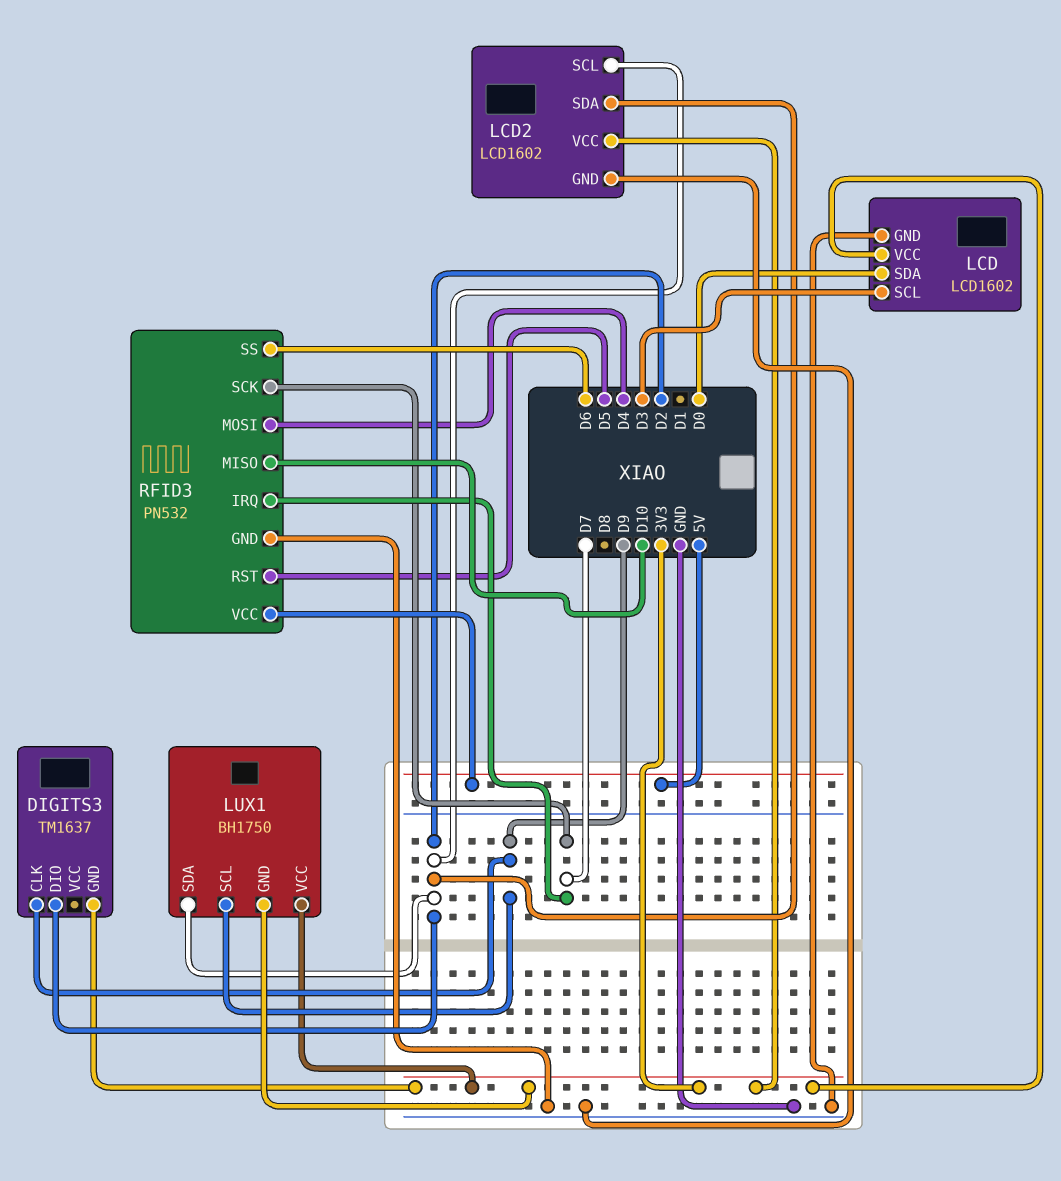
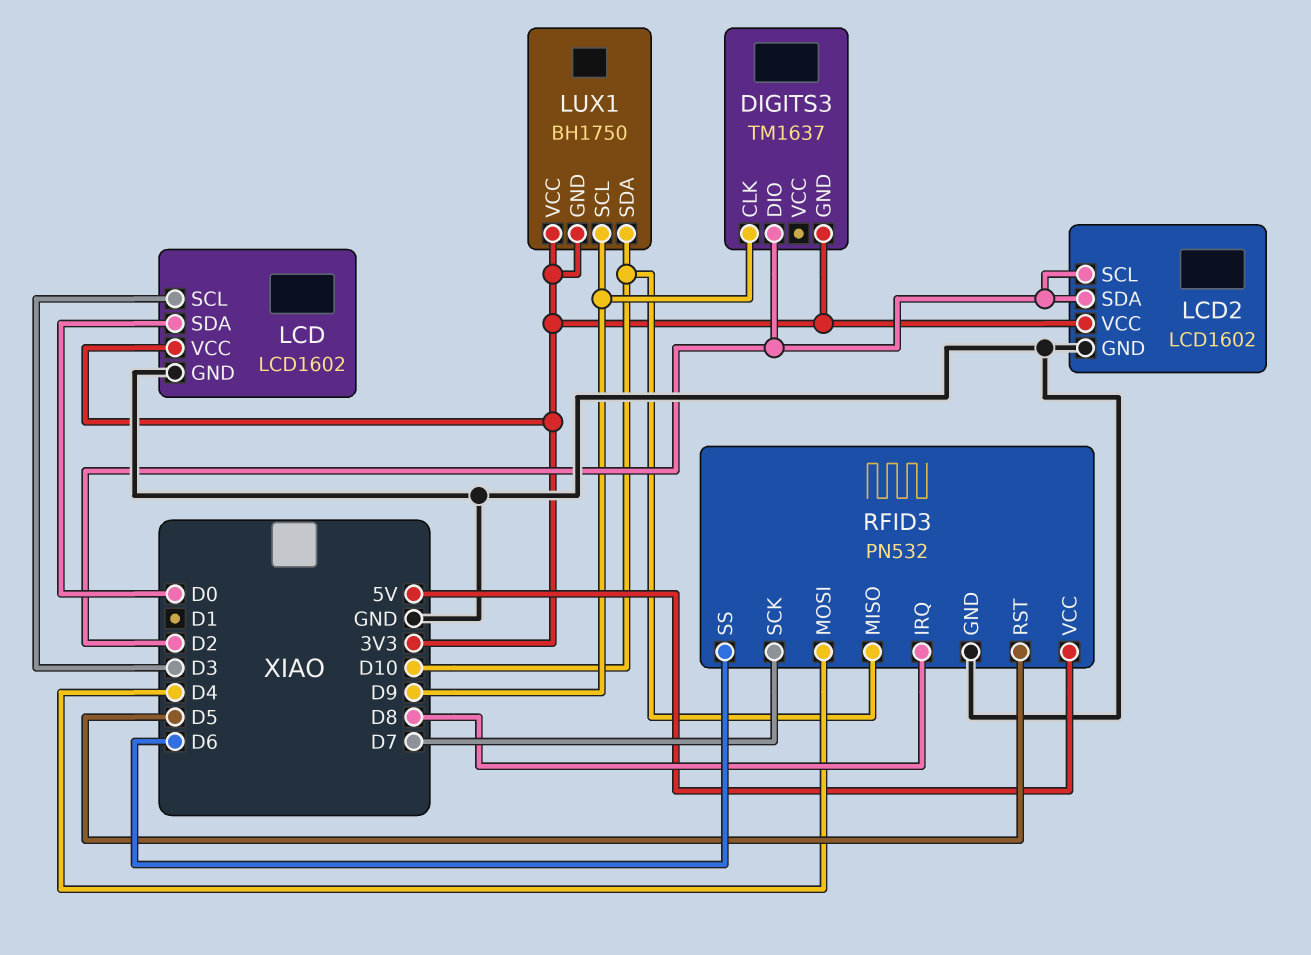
LUX1 pin SDA: D2 -> D10
RFID3 pin IRQ: D7 -> D8

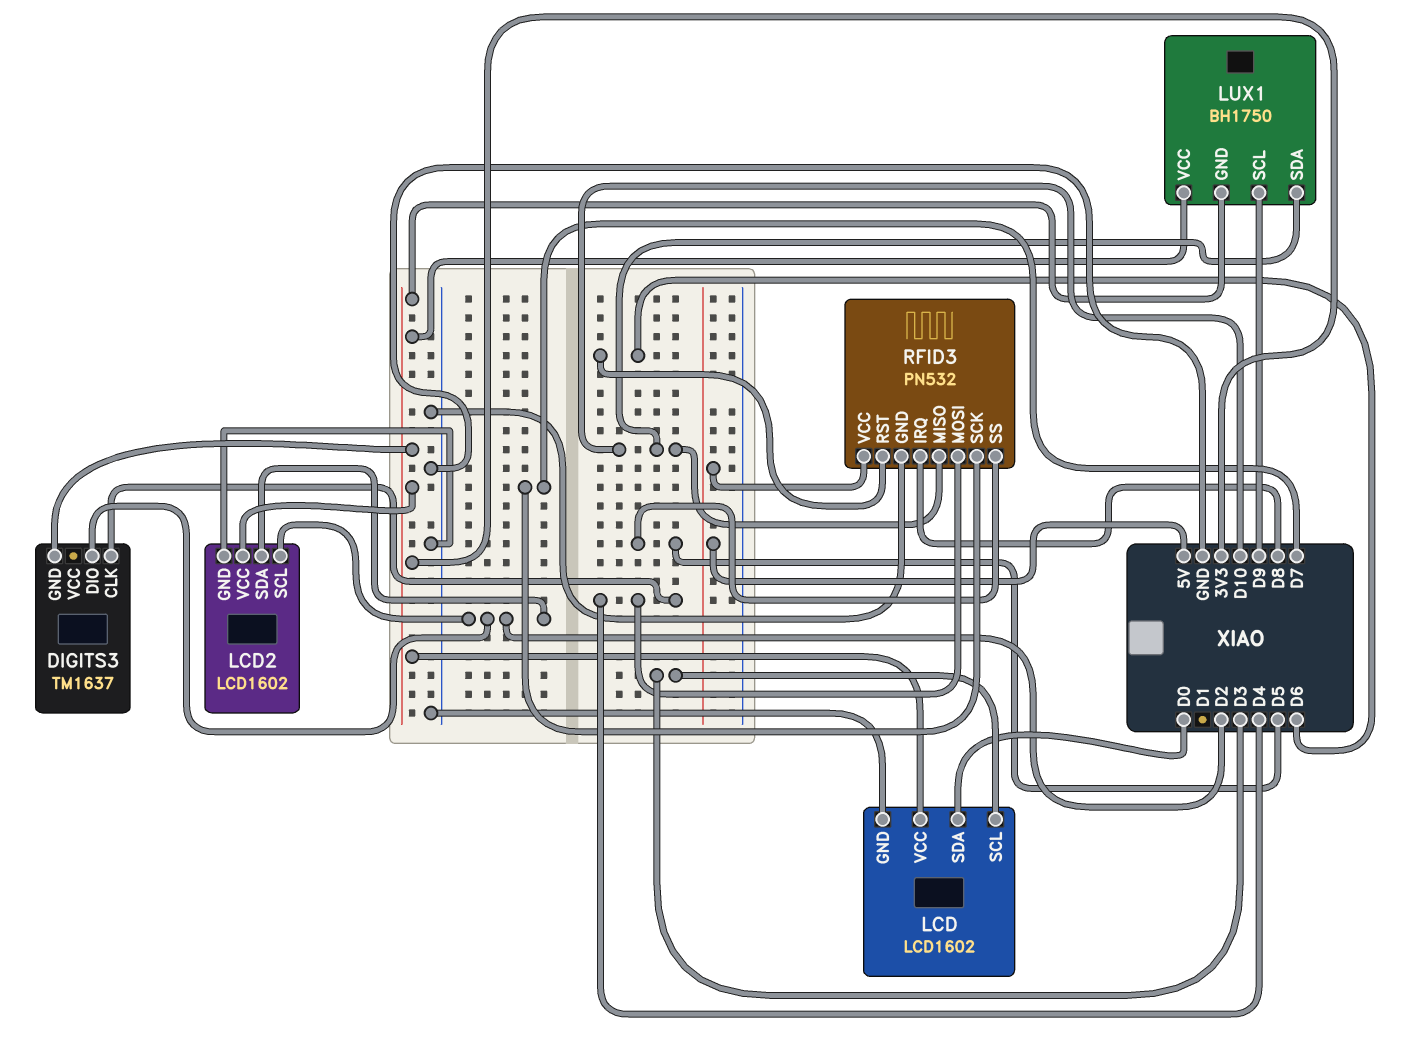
DIGITS3 pin CLK: D9 -> D4
RFID3 pin RST: D5 -> D6
RFID3 pin SS: D6 -> D5

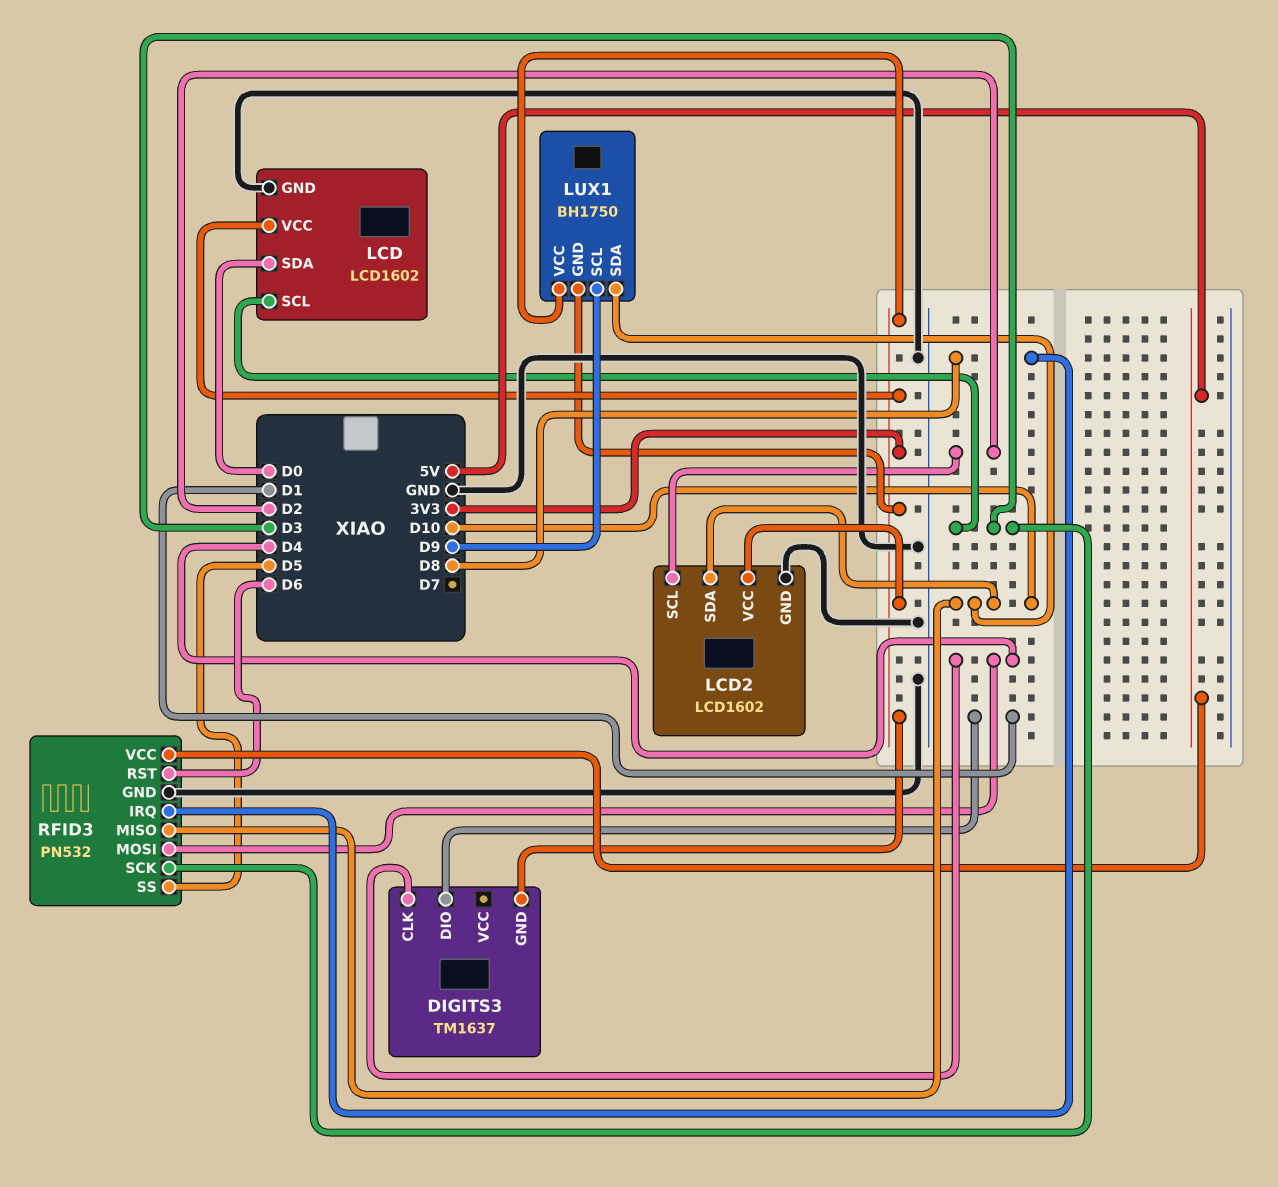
DIGITS3 pin DIO: D2 -> D1
LCD2 pin SDA: D2 -> D10
RFID3 pin SCK: D7 -> D3

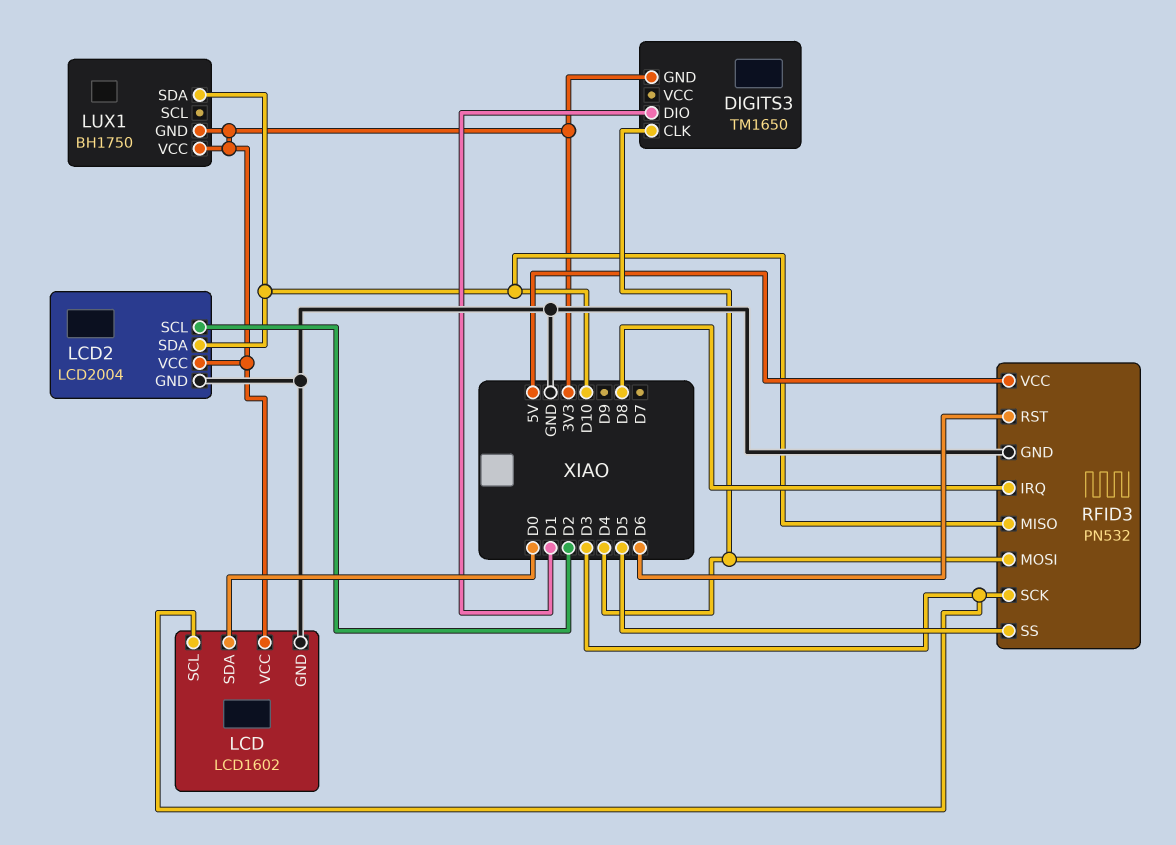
DIGITS3: TM1637 -> TM1650
LCD2: LCD1602 -> LCD2004
LUX1 pin SCL: D9 -> none

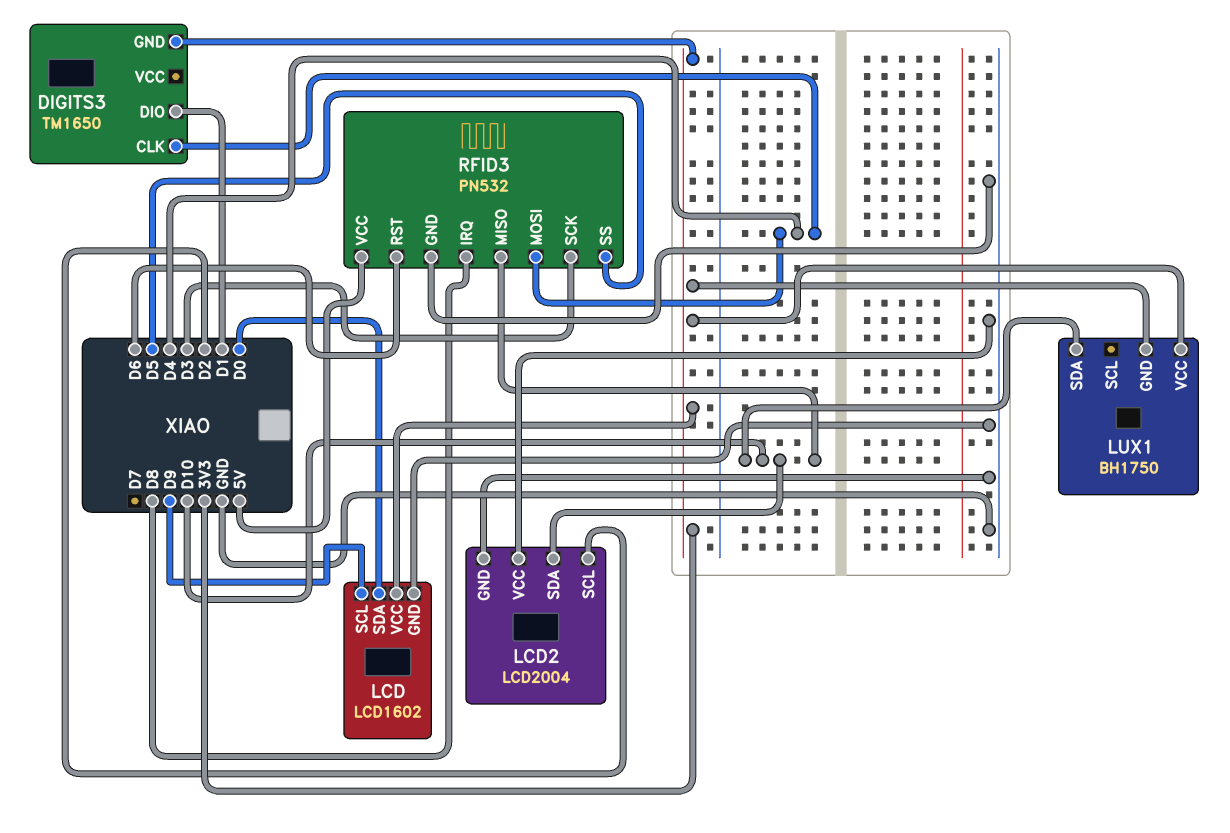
LCD pin SCL: D3 -> D9
LCD2 pin VCC: 3V3 -> GND

